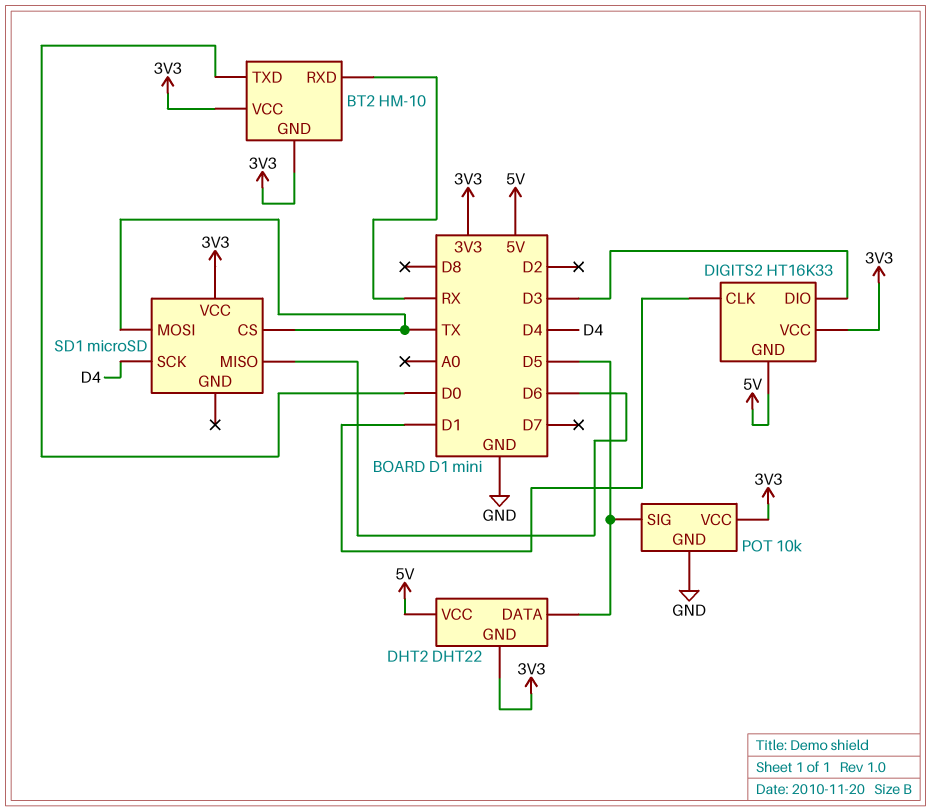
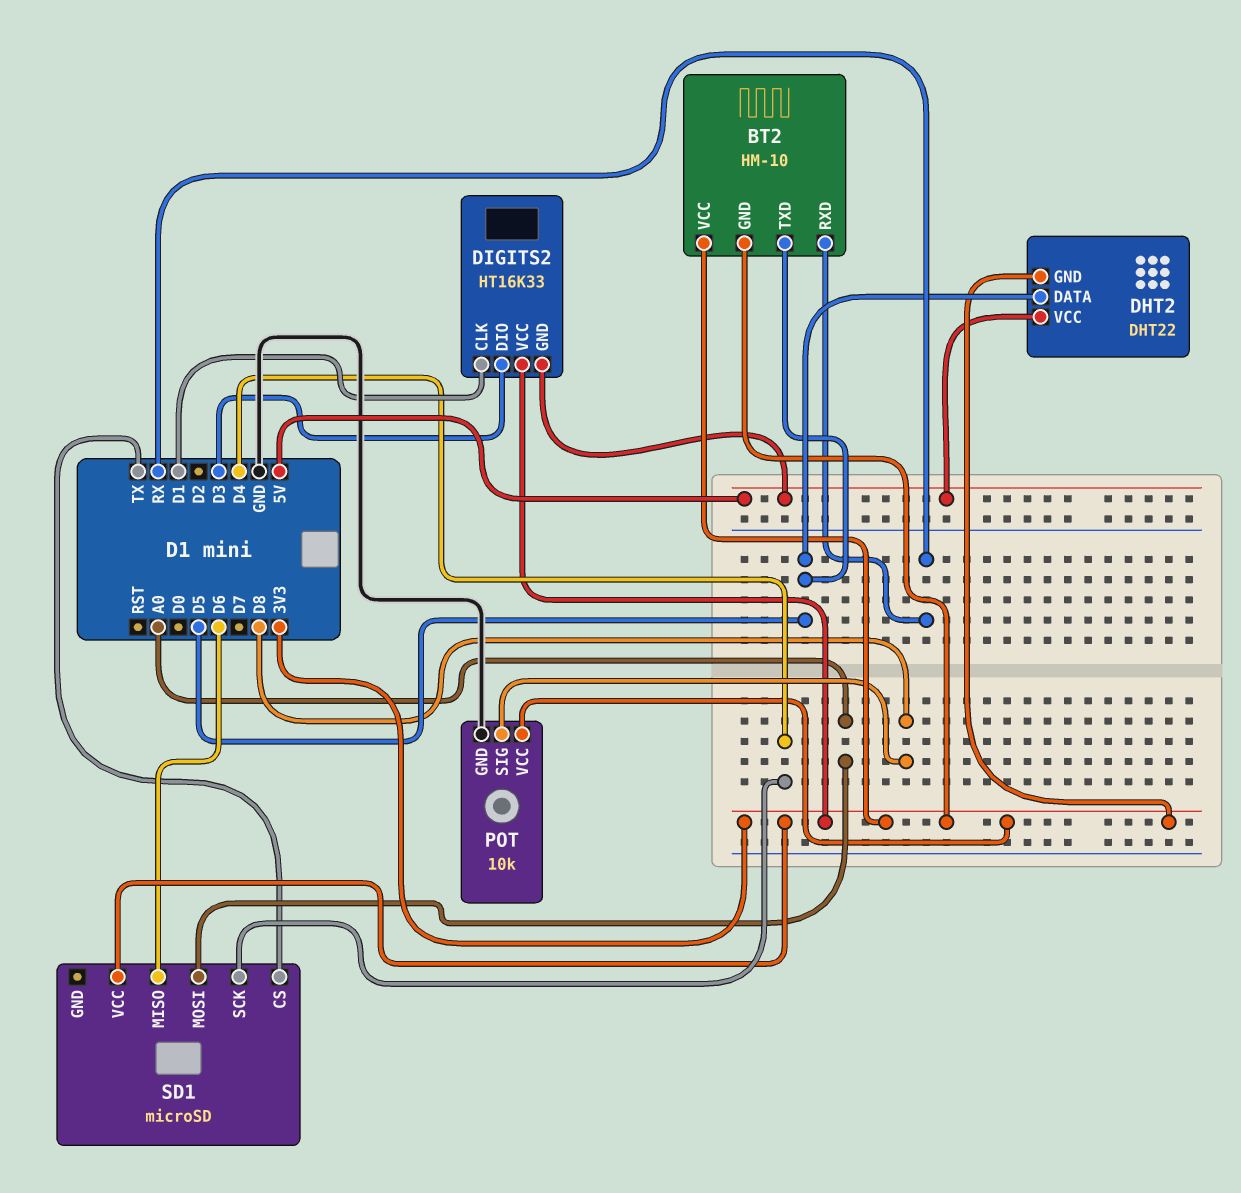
BT2 pin TXD: D0 -> D5
POT pin SIG: D5 -> D8
SD1 pin MOSI: TX -> A0

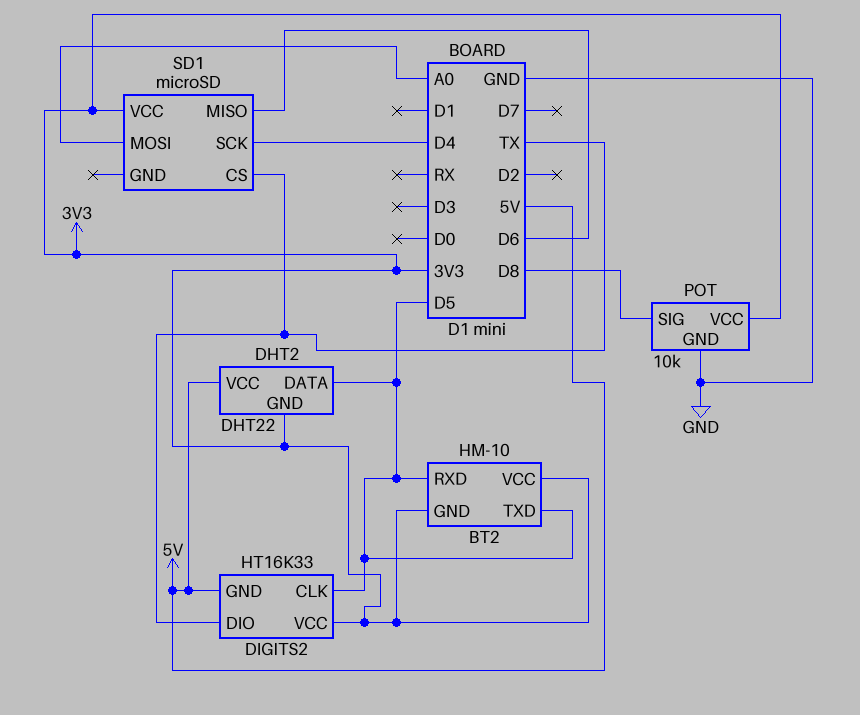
BT2 pin RXD: RX -> D5
DIGITS2 pin CLK: D1 -> D5
DIGITS2 pin DIO: D3 -> TX

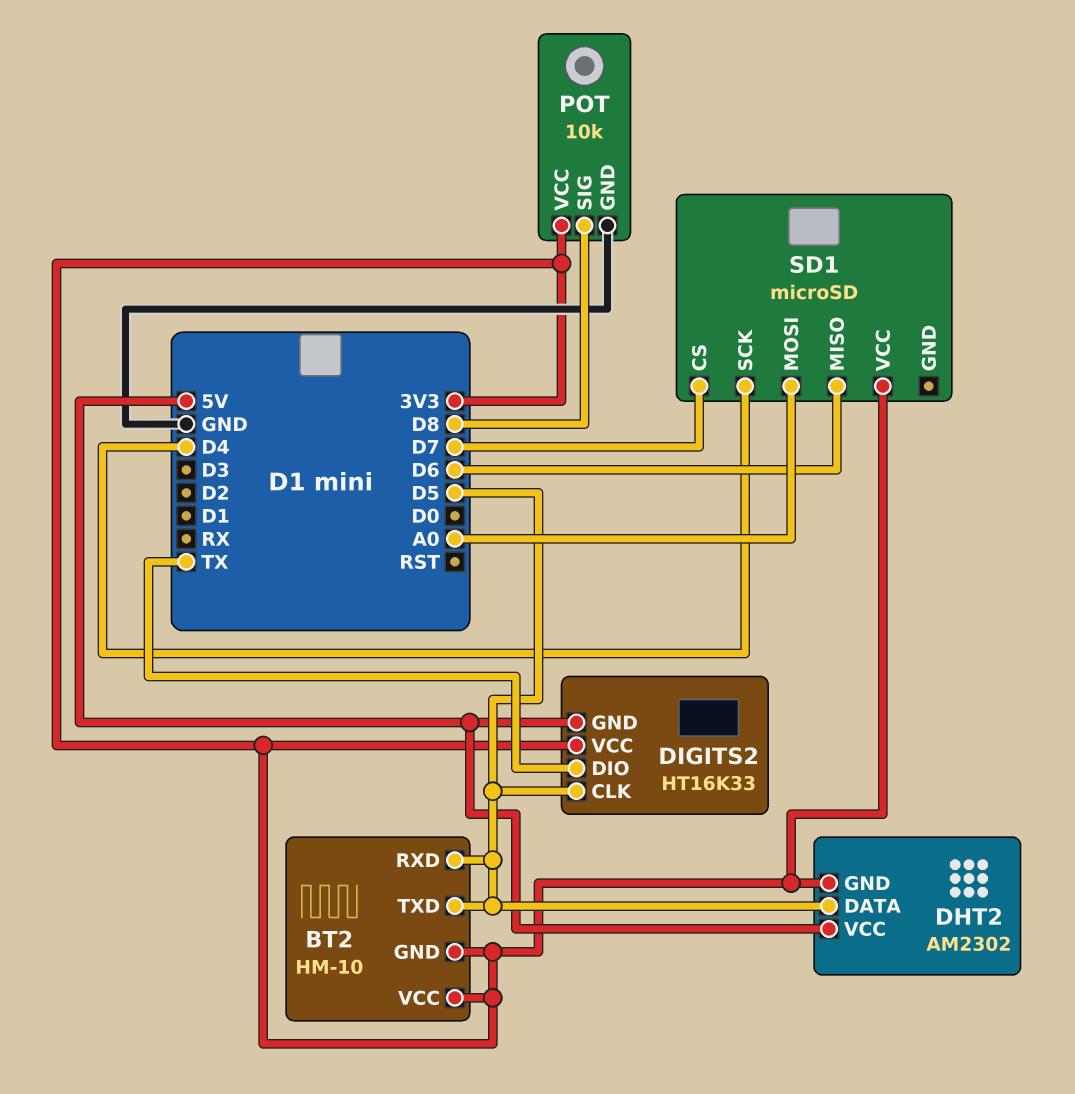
DHT2: DHT22 -> AM2302
SD1 pin CS: TX -> D7

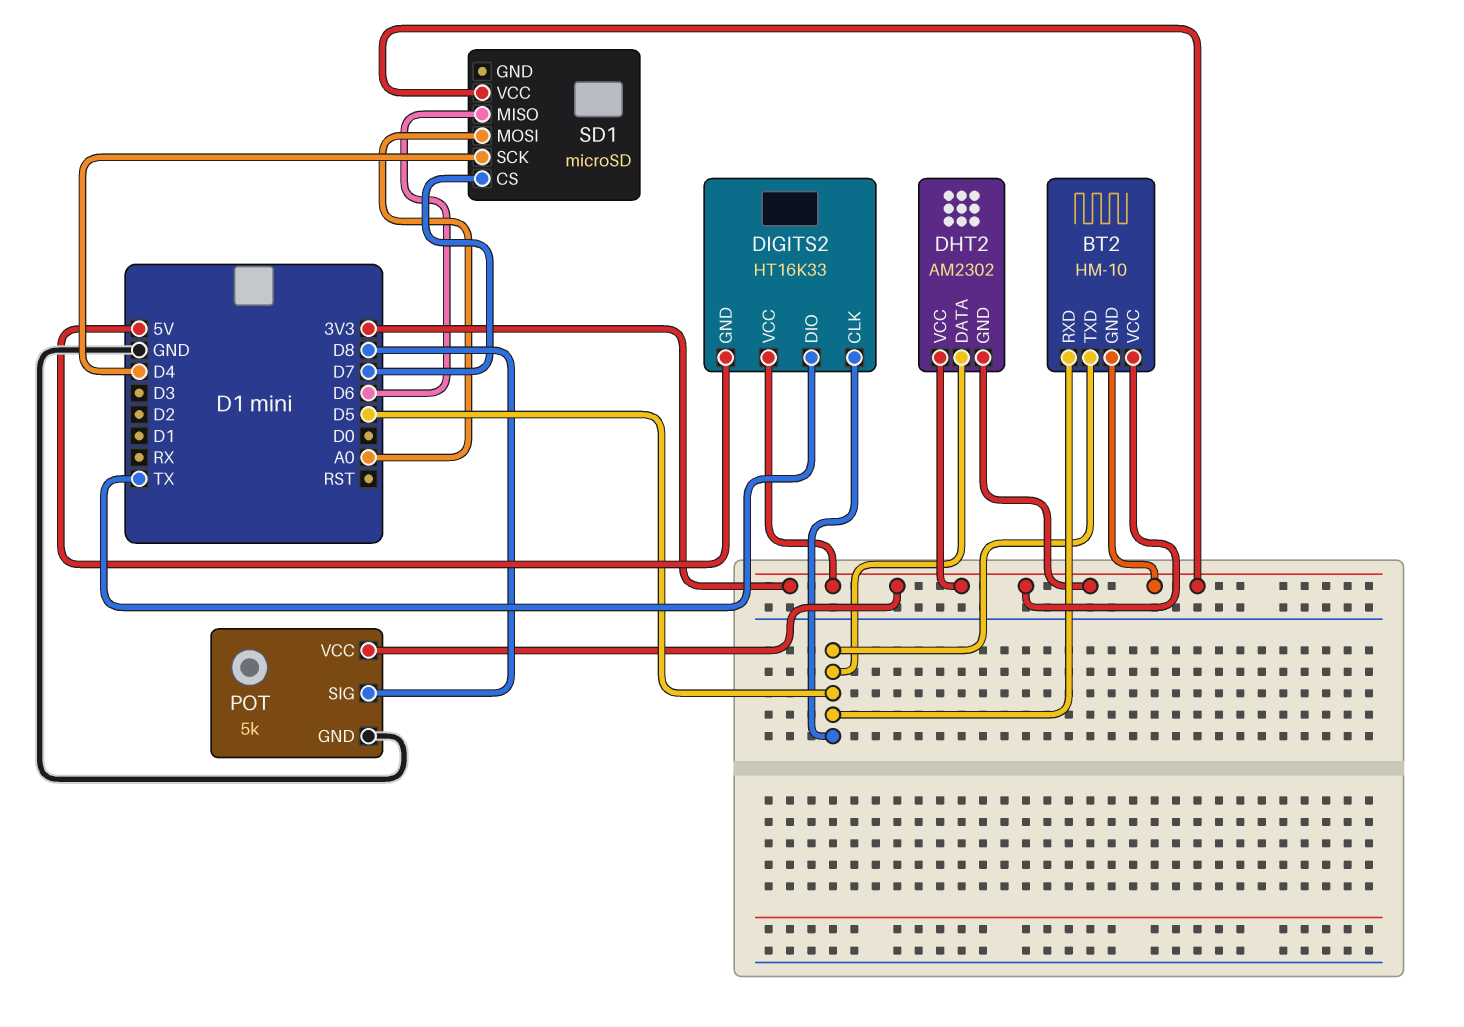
DHT2 pin VCC: 5V -> 3V3
POT: 10k -> 5k

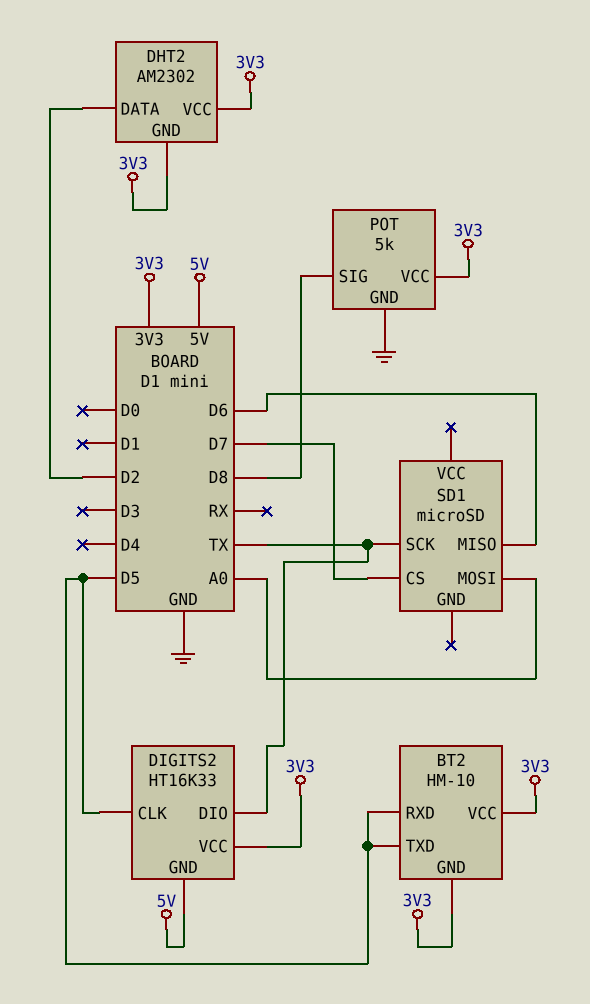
DHT2 pin DATA: D5 -> D2
SD1 pin SCK: D4 -> TX
SD1 pin VCC: 3V3 -> none

